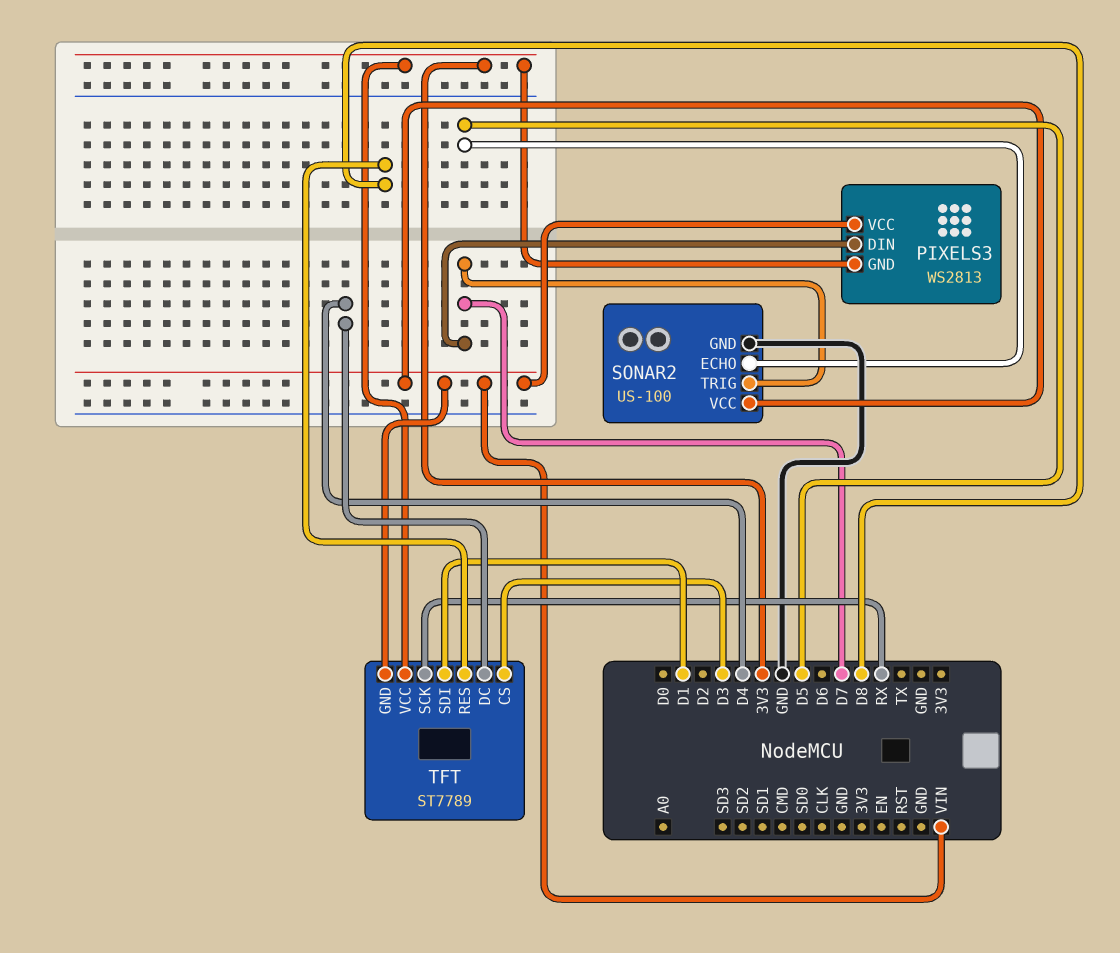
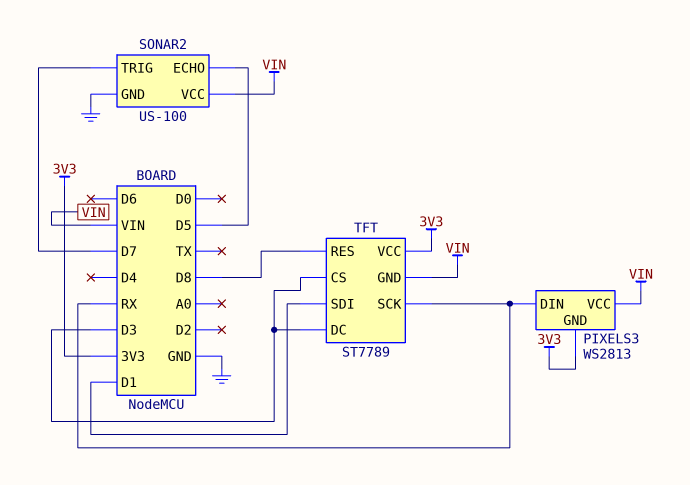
PIXELS3 pin DIN: D7 -> RX
TFT pin DC: D4 -> D3

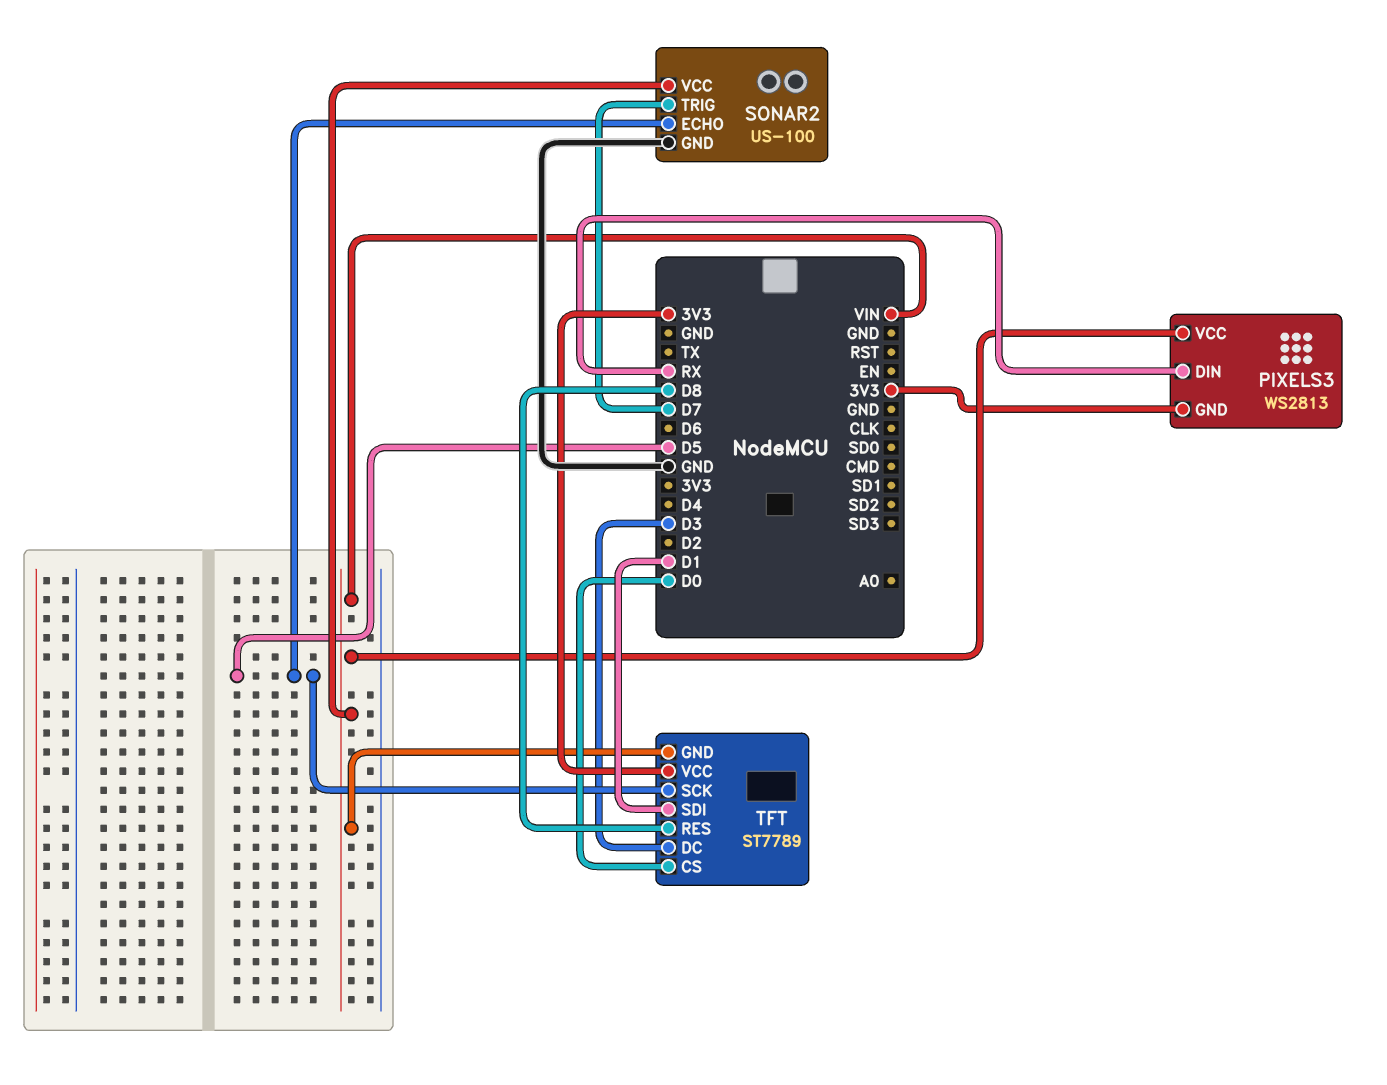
TFT pin CS: D3 -> D0
TFT pin SCK: RX -> D5

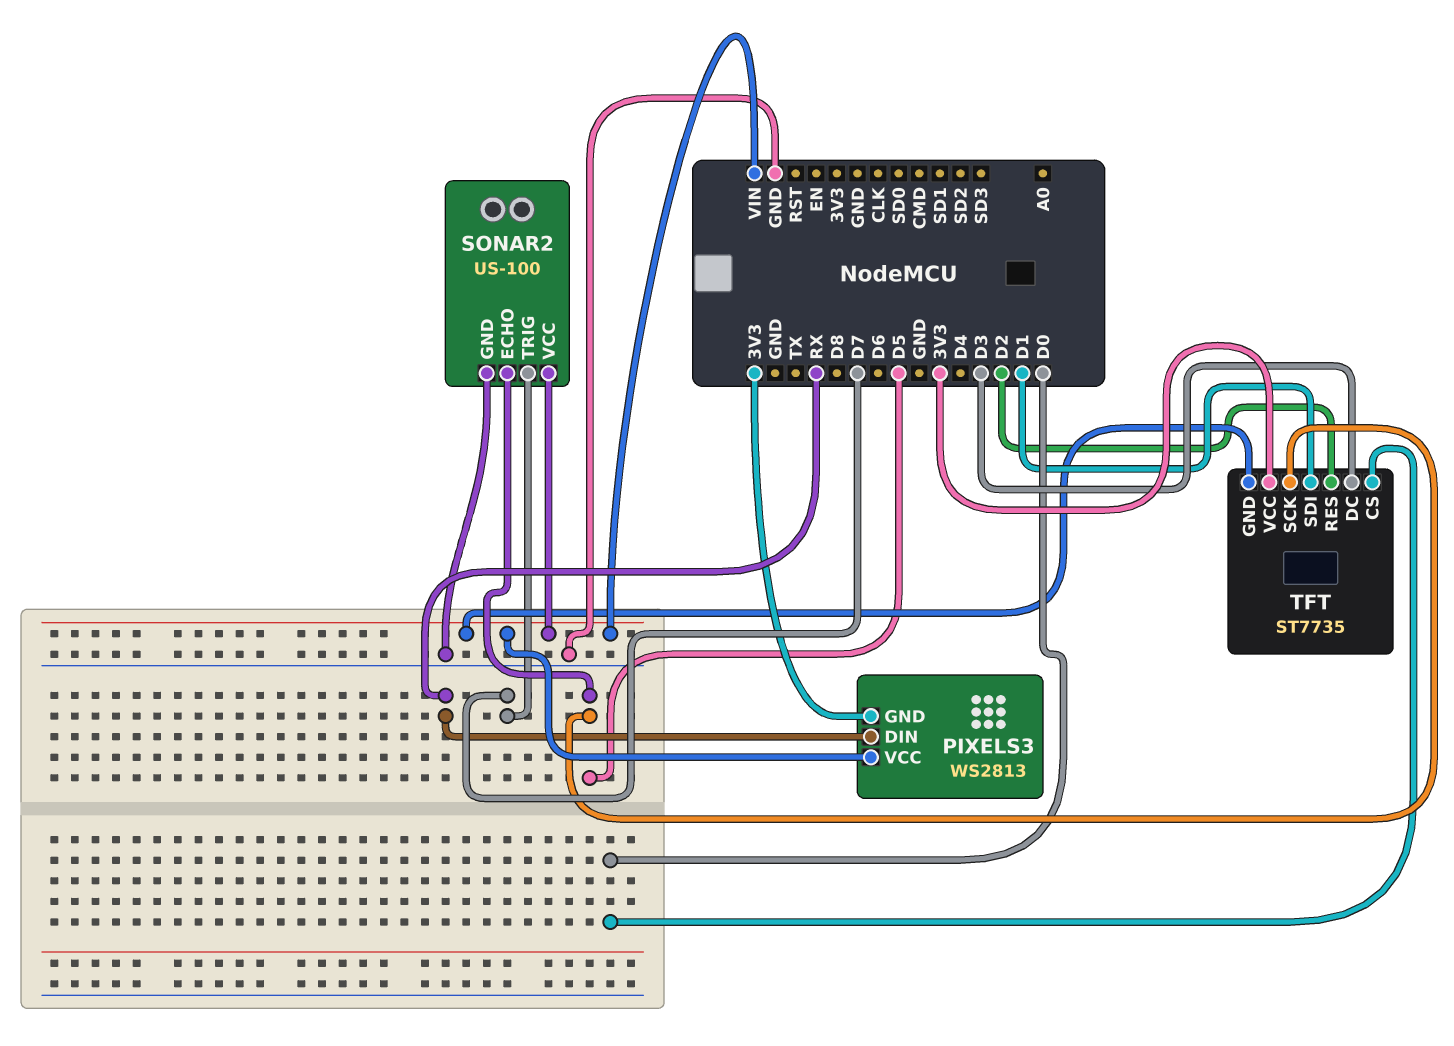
TFT: ST7789 -> ST7735
TFT pin RES: D8 -> D2

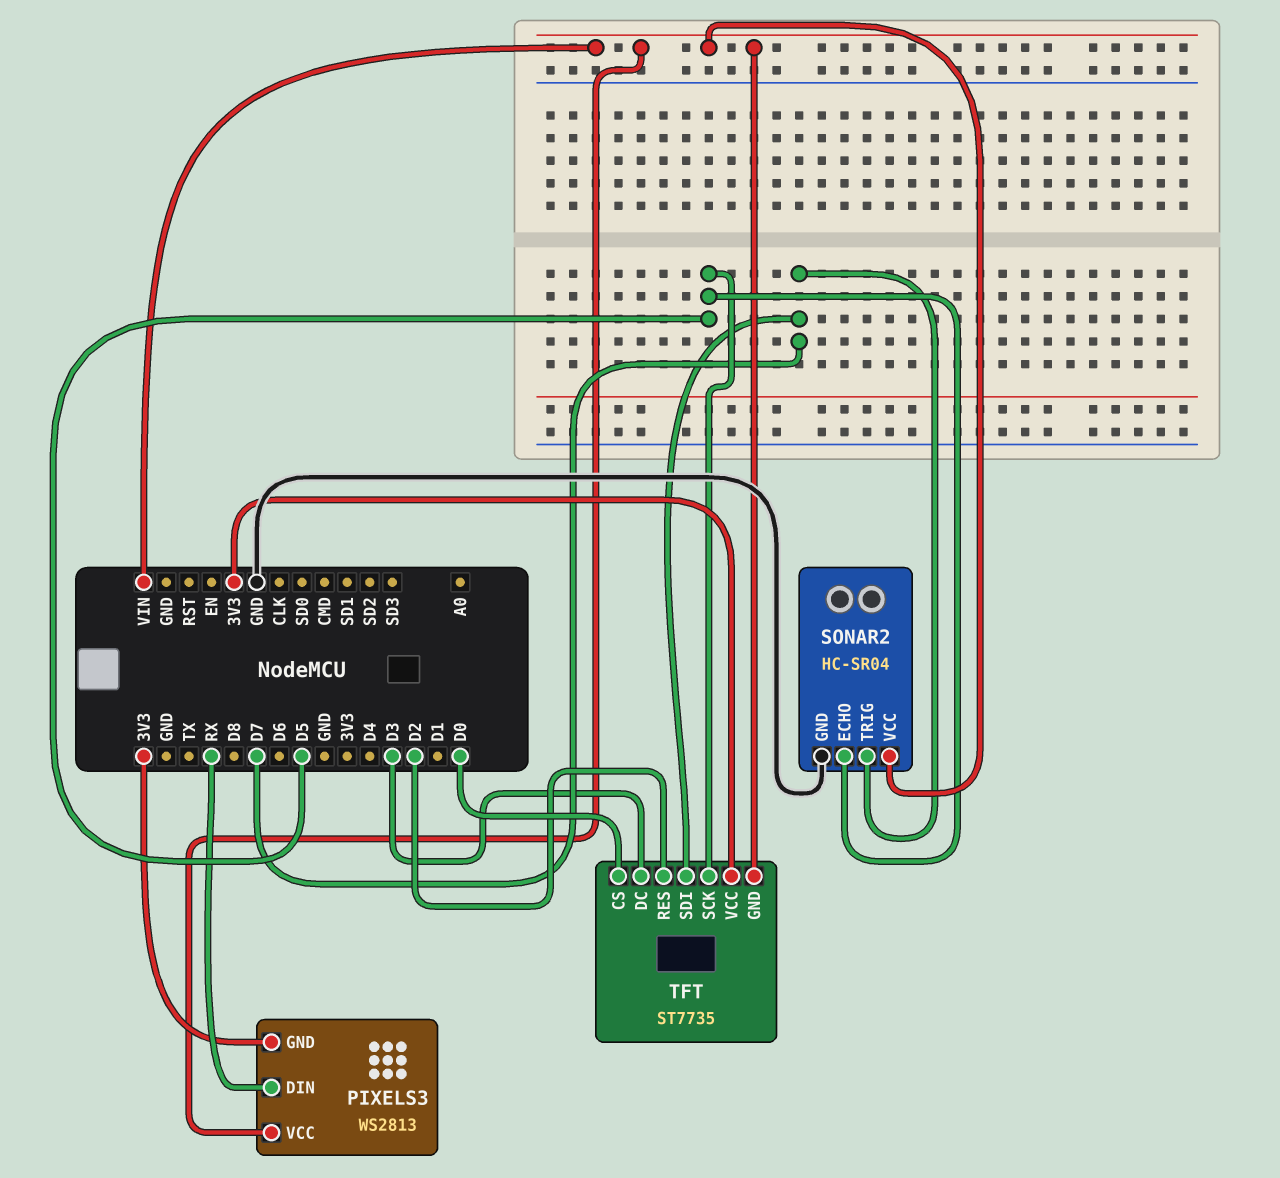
SONAR2: US-100 -> HC-SR04
TFT pin SDI: D1 -> D7

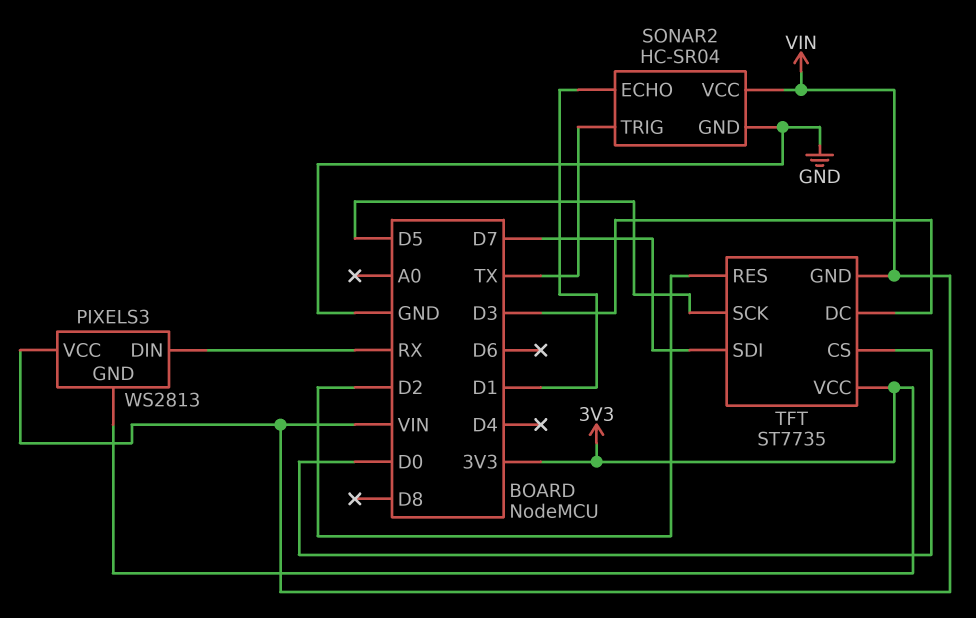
SONAR2 pin ECHO: D5 -> D1
SONAR2 pin TRIG: D7 -> TX

